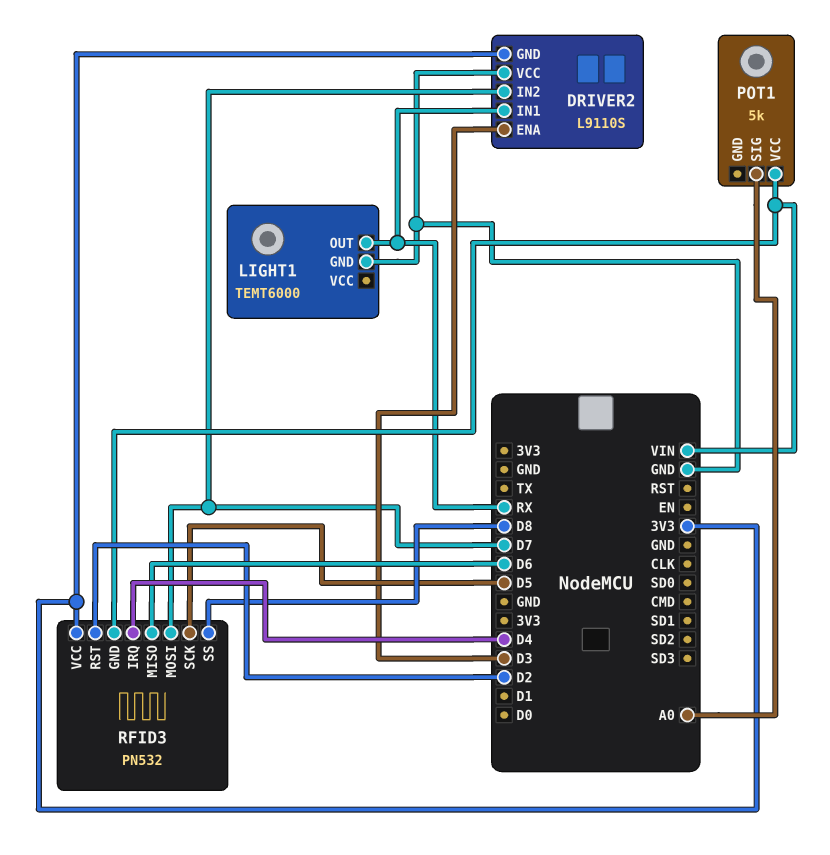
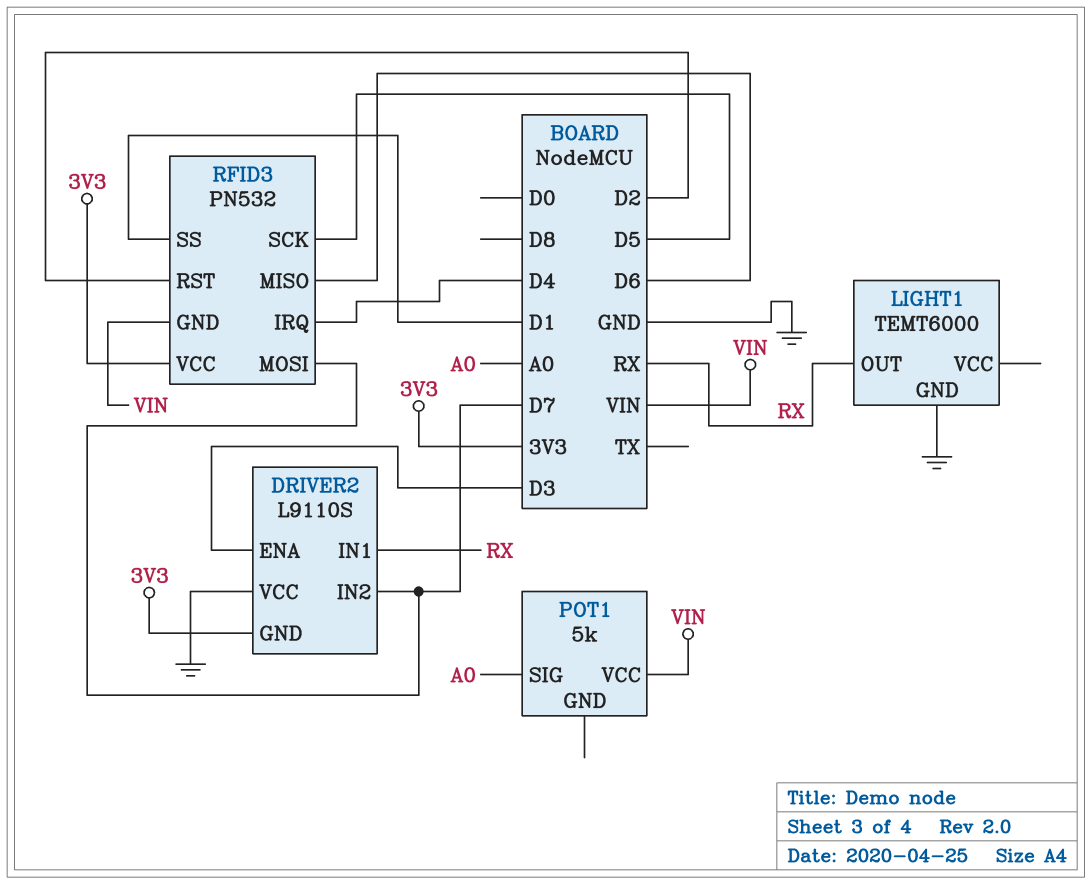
RFID3 pin SS: D8 -> D1

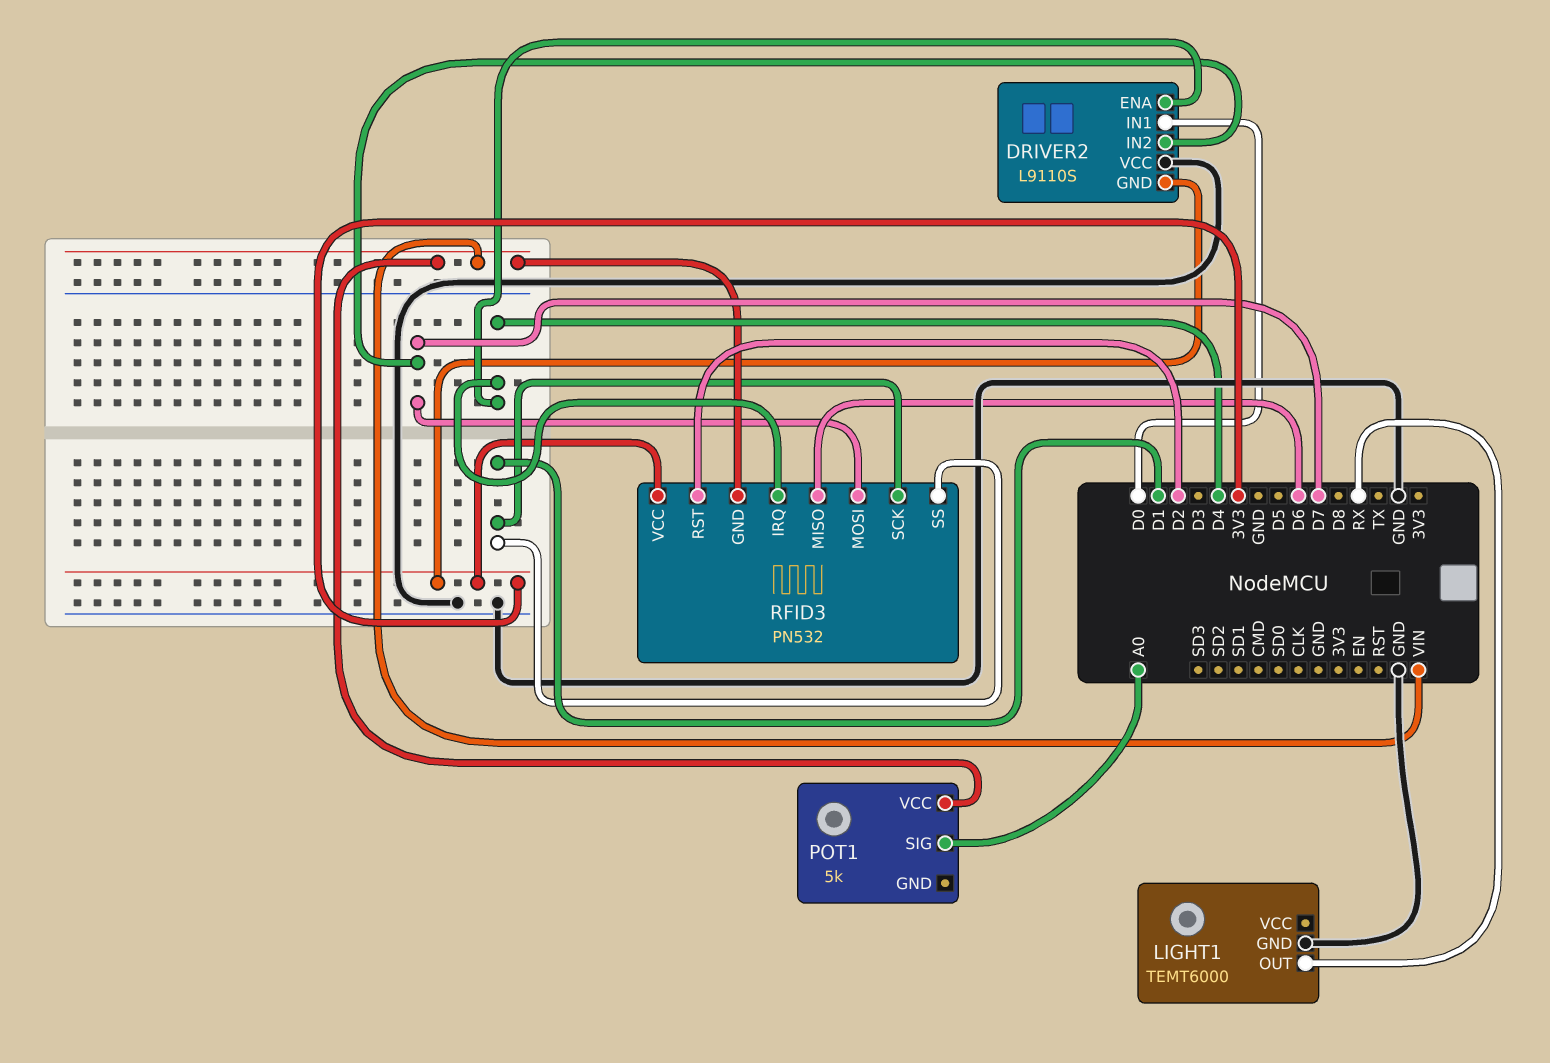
DRIVER2 pin ENA: D3 -> D4
DRIVER2 pin IN1: RX -> D0
RFID3 pin SCK: D5 -> D1

